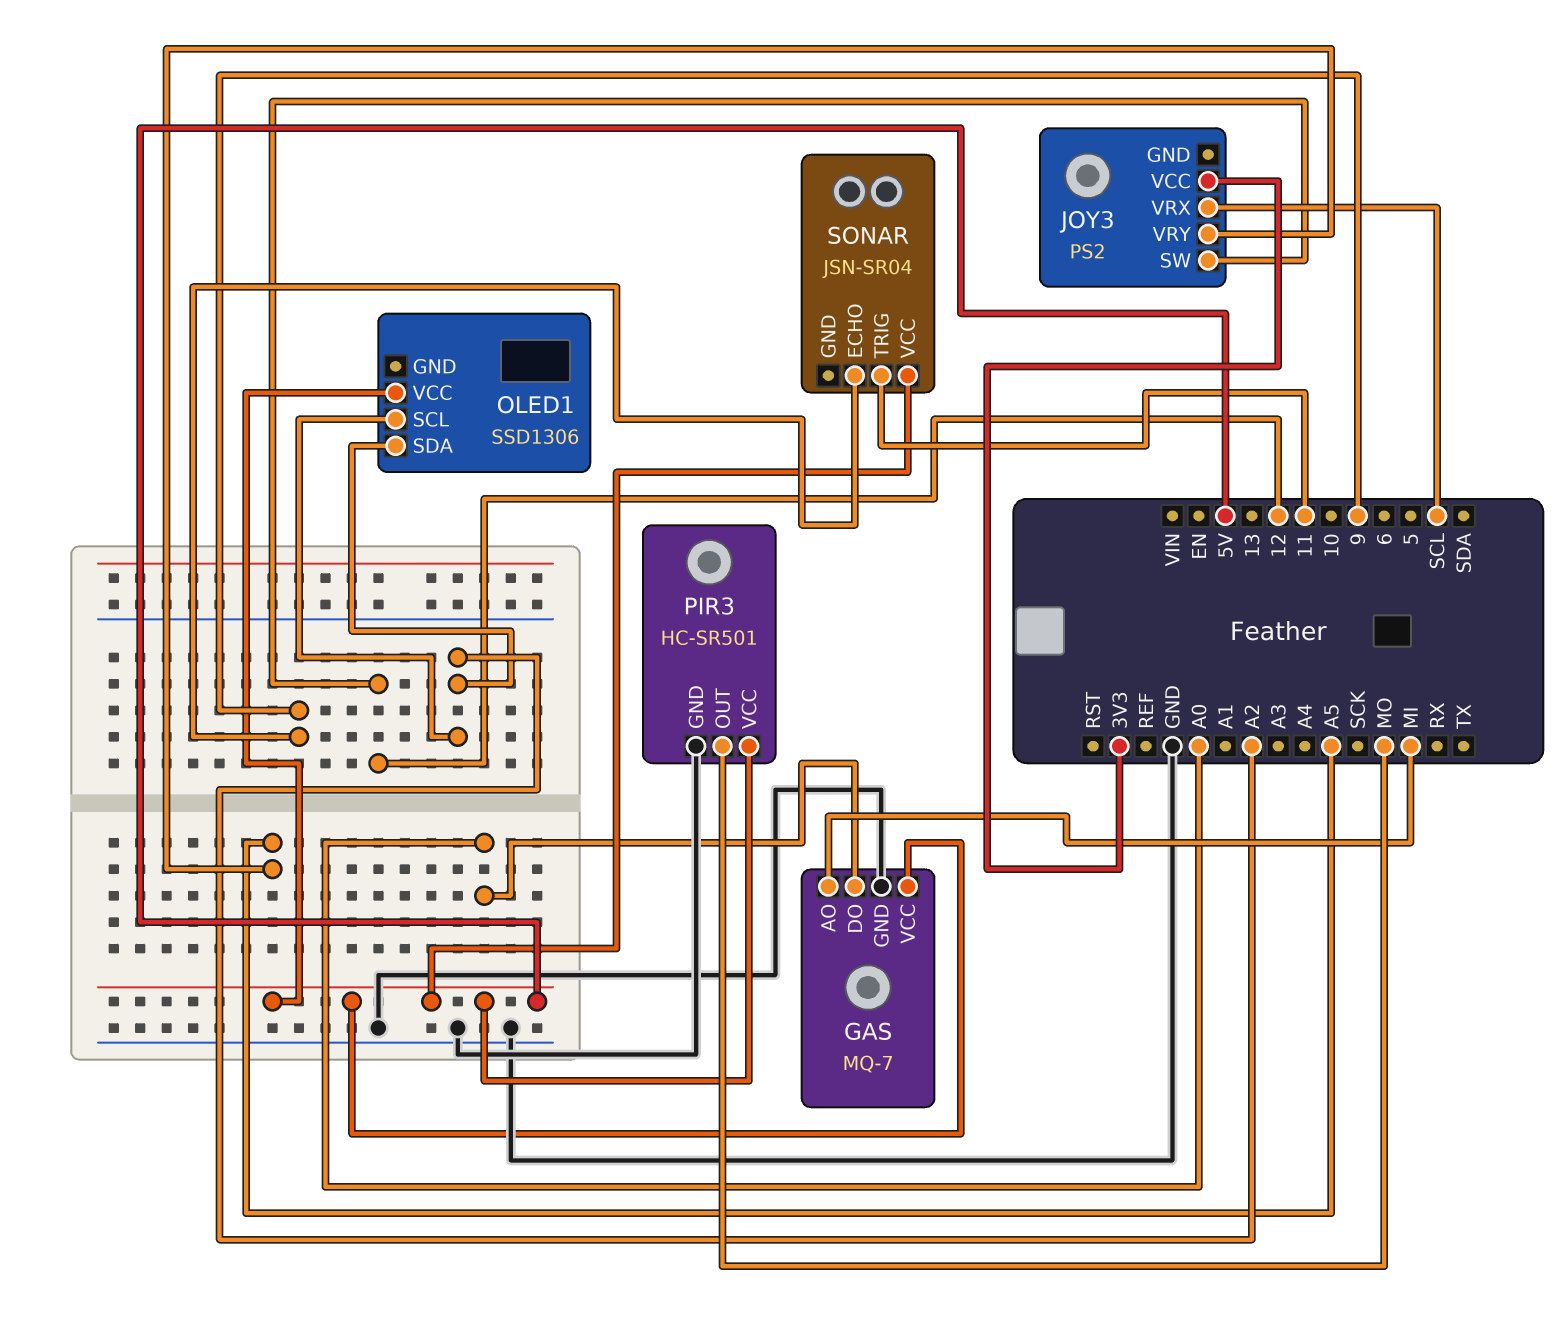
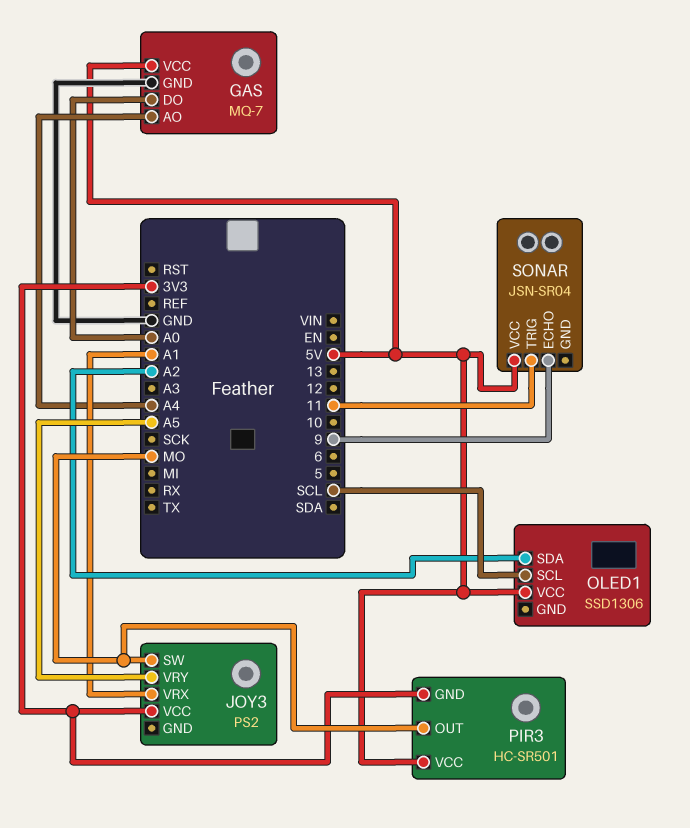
GAS pin AO: MI -> A4
JOY3 pin SW: 12 -> MO
JOY3 pin VRX: SCL -> A1
OLED1 pin SCL: A2 -> SCL
PIR3 pin GND: GND -> 3V3

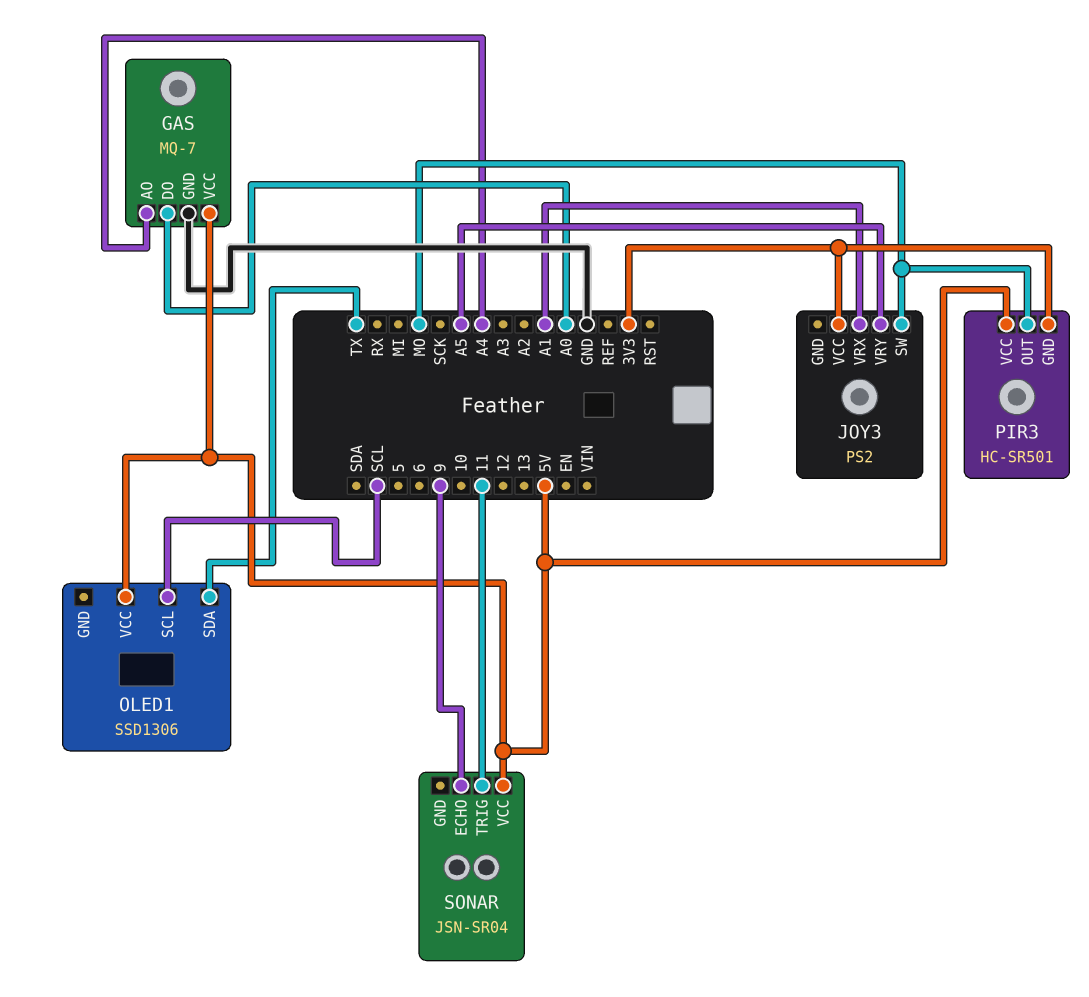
OLED1 pin SDA: A2 -> TX

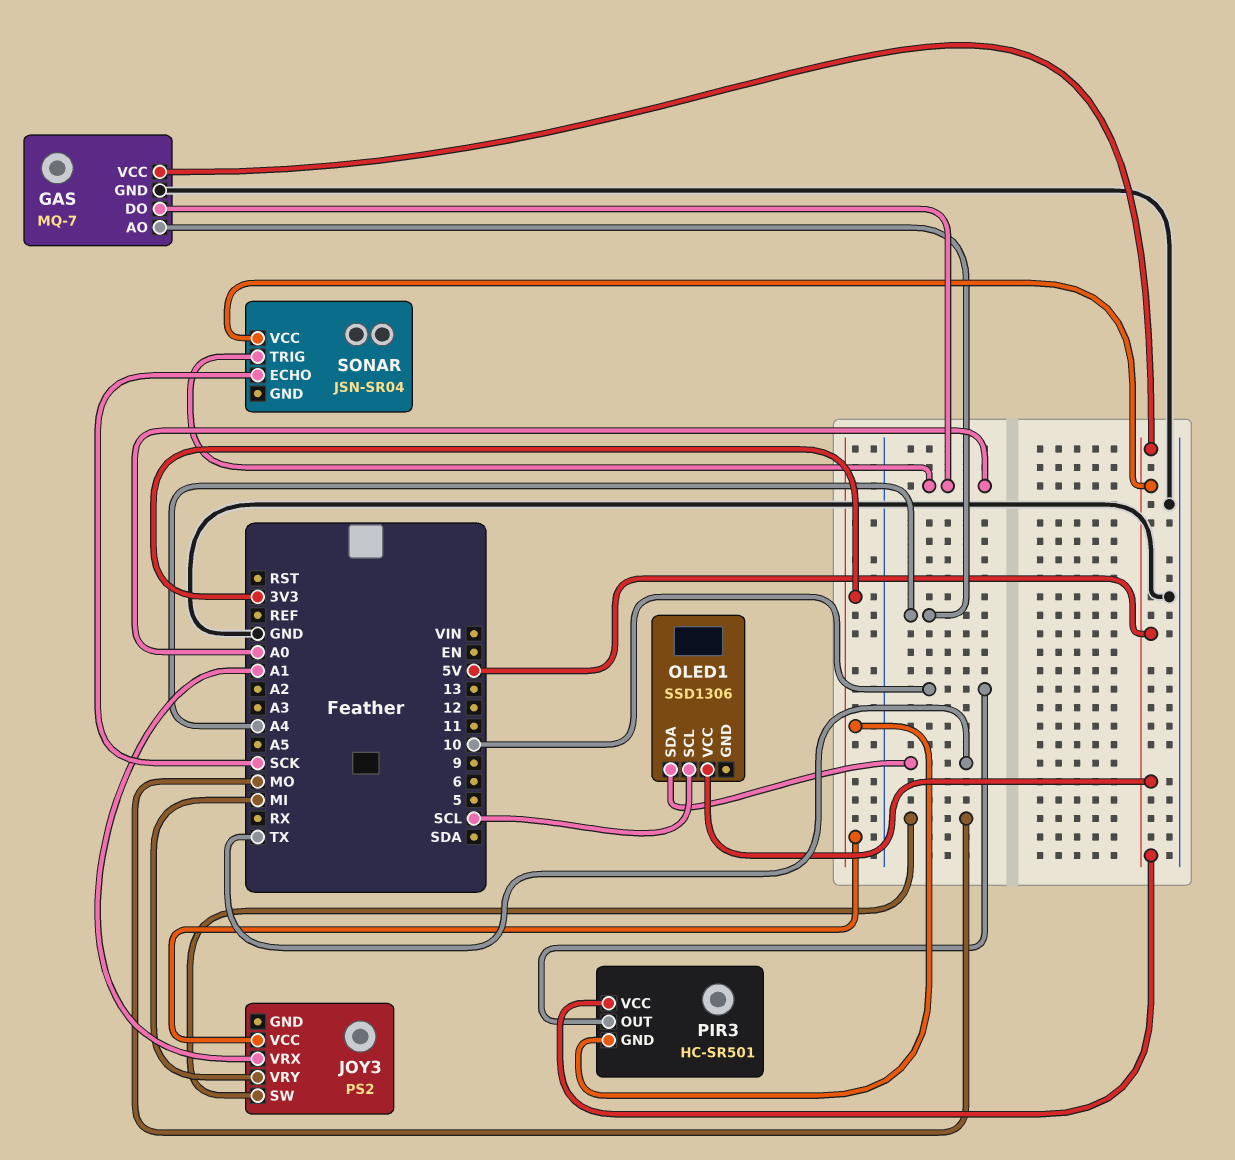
JOY3 pin VRY: A5 -> MI
PIR3 pin OUT: MO -> 10
SONAR pin ECHO: 9 -> SCK
SONAR pin TRIG: 11 -> A0

